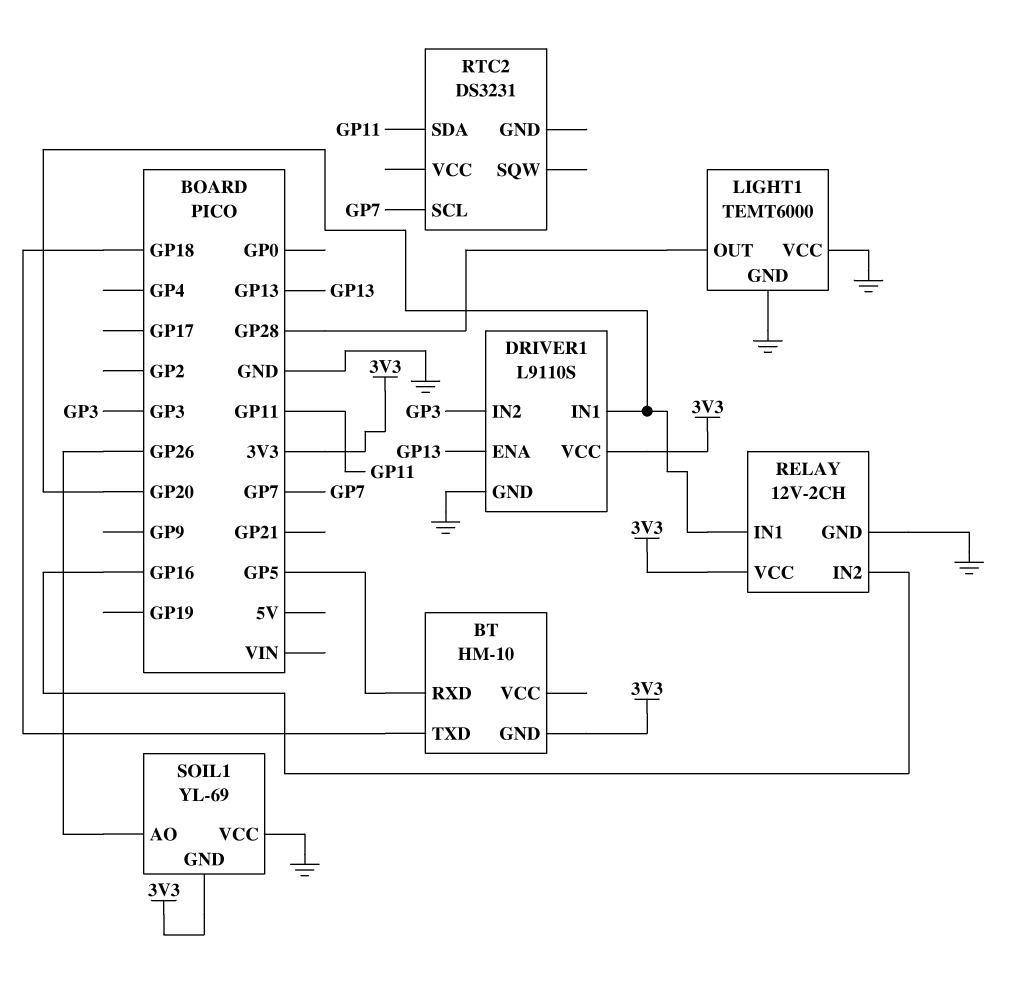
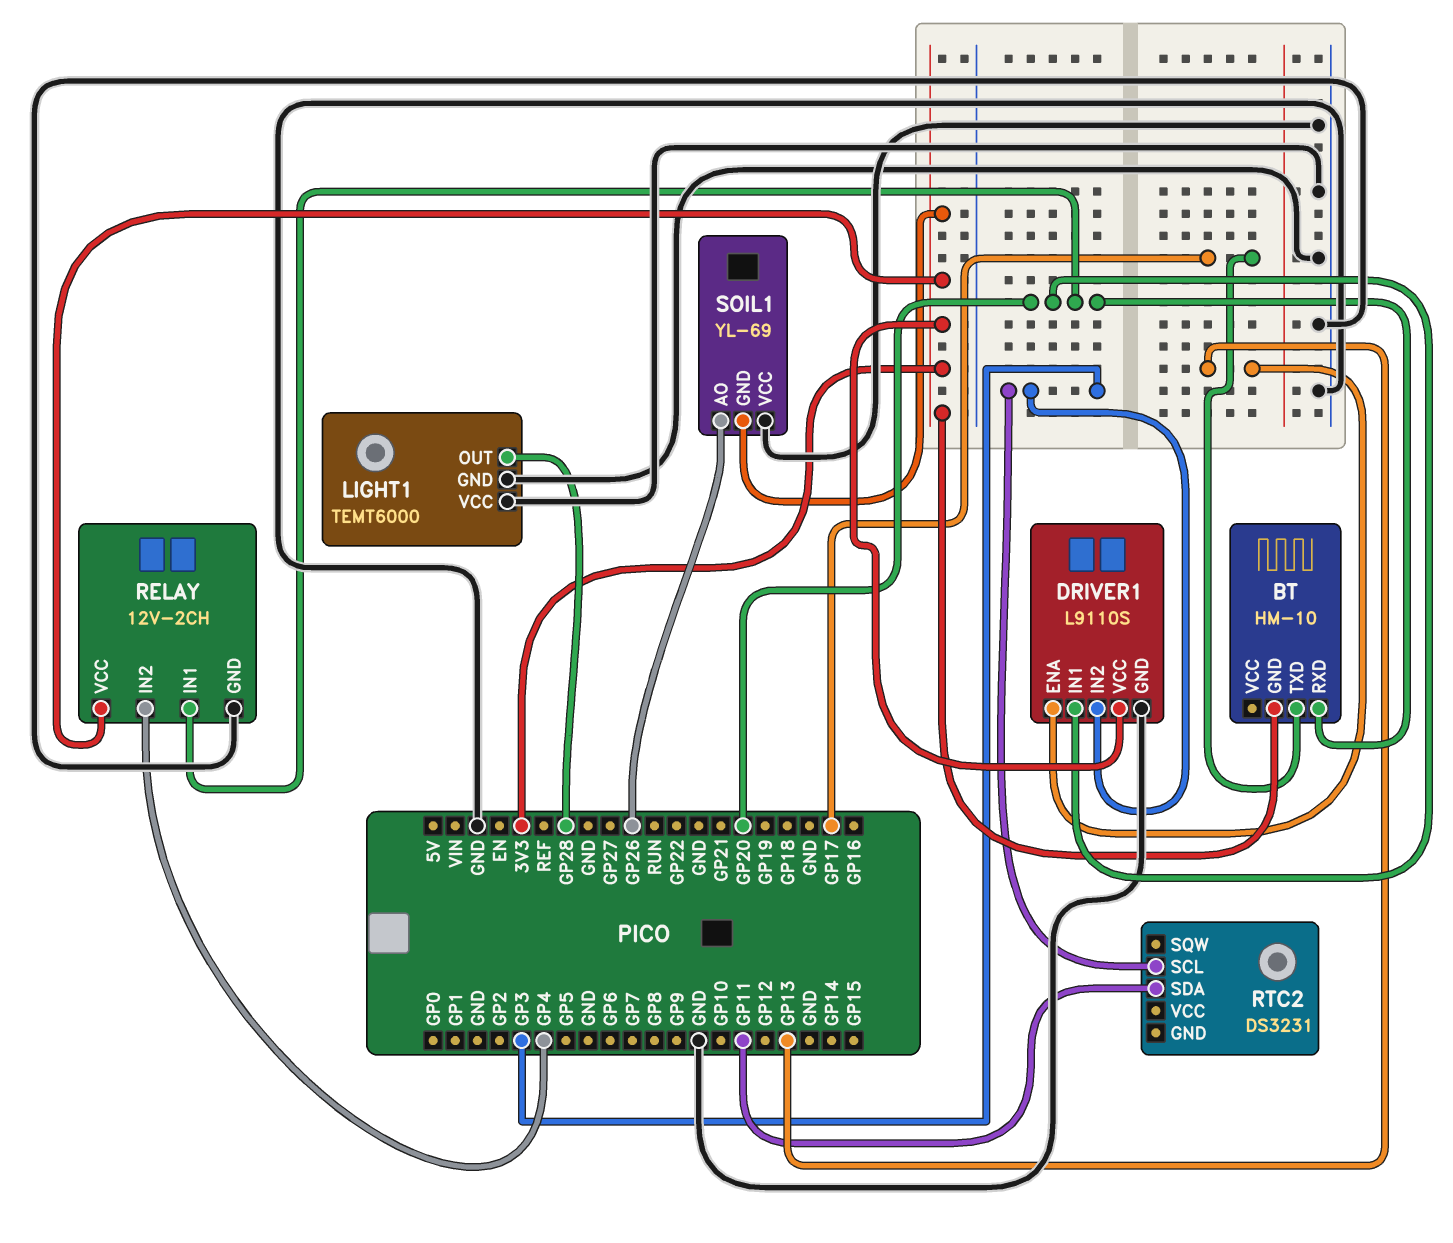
BT pin RXD: GP5 -> GP20
BT pin TXD: GP18 -> GP17
RELAY pin IN2: GP16 -> GP4
RTC2 pin SCL: GP7 -> GP3

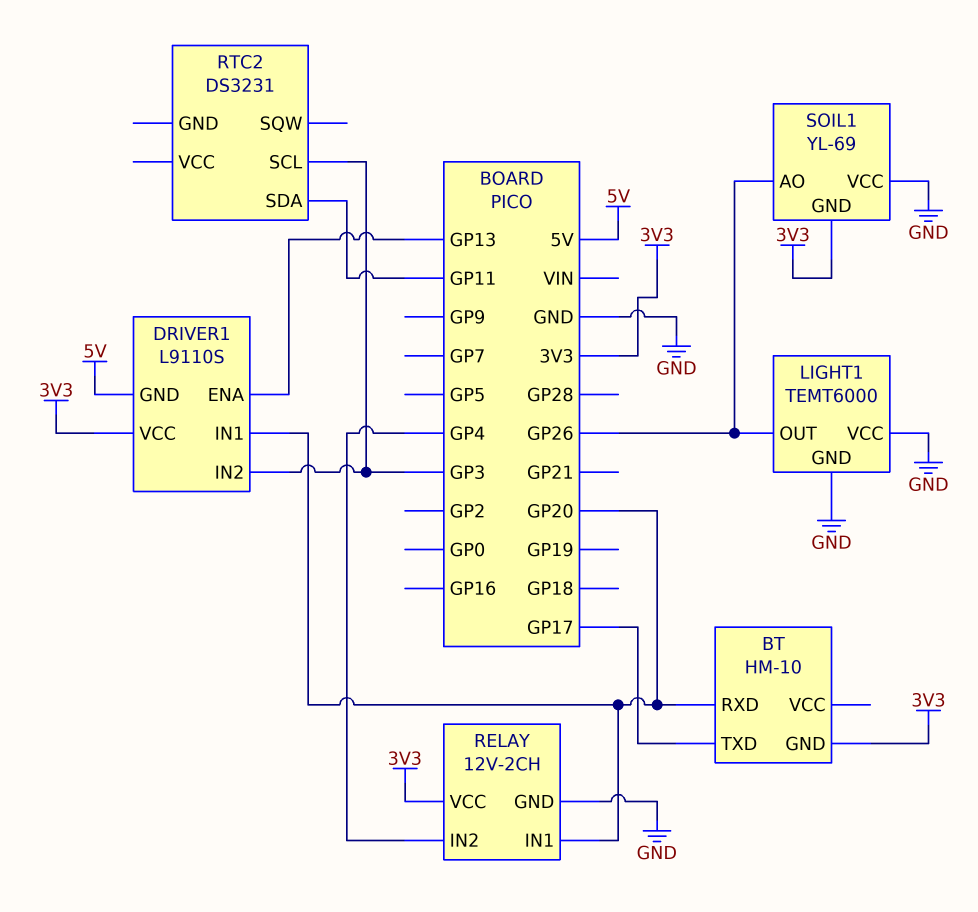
DRIVER1 pin GND: GND -> 5V
LIGHT1 pin OUT: GP28 -> GP26

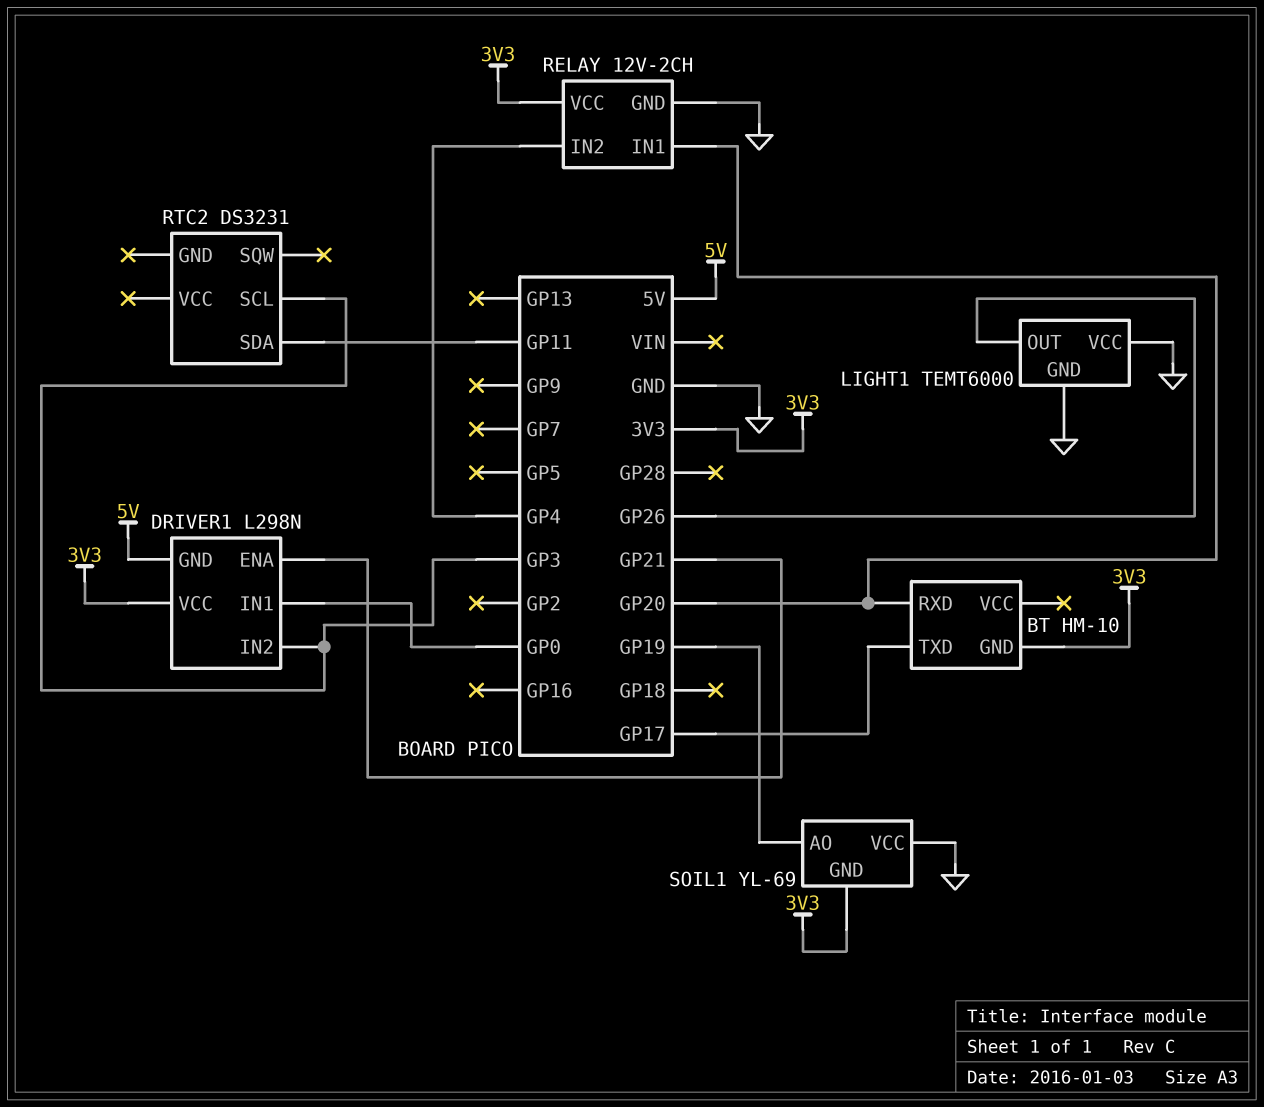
DRIVER1: L9110S -> L298N
DRIVER1 pin ENA: GP13 -> GP21
DRIVER1 pin IN1: GP20 -> GP0
SOIL1 pin AO: GP26 -> GP19

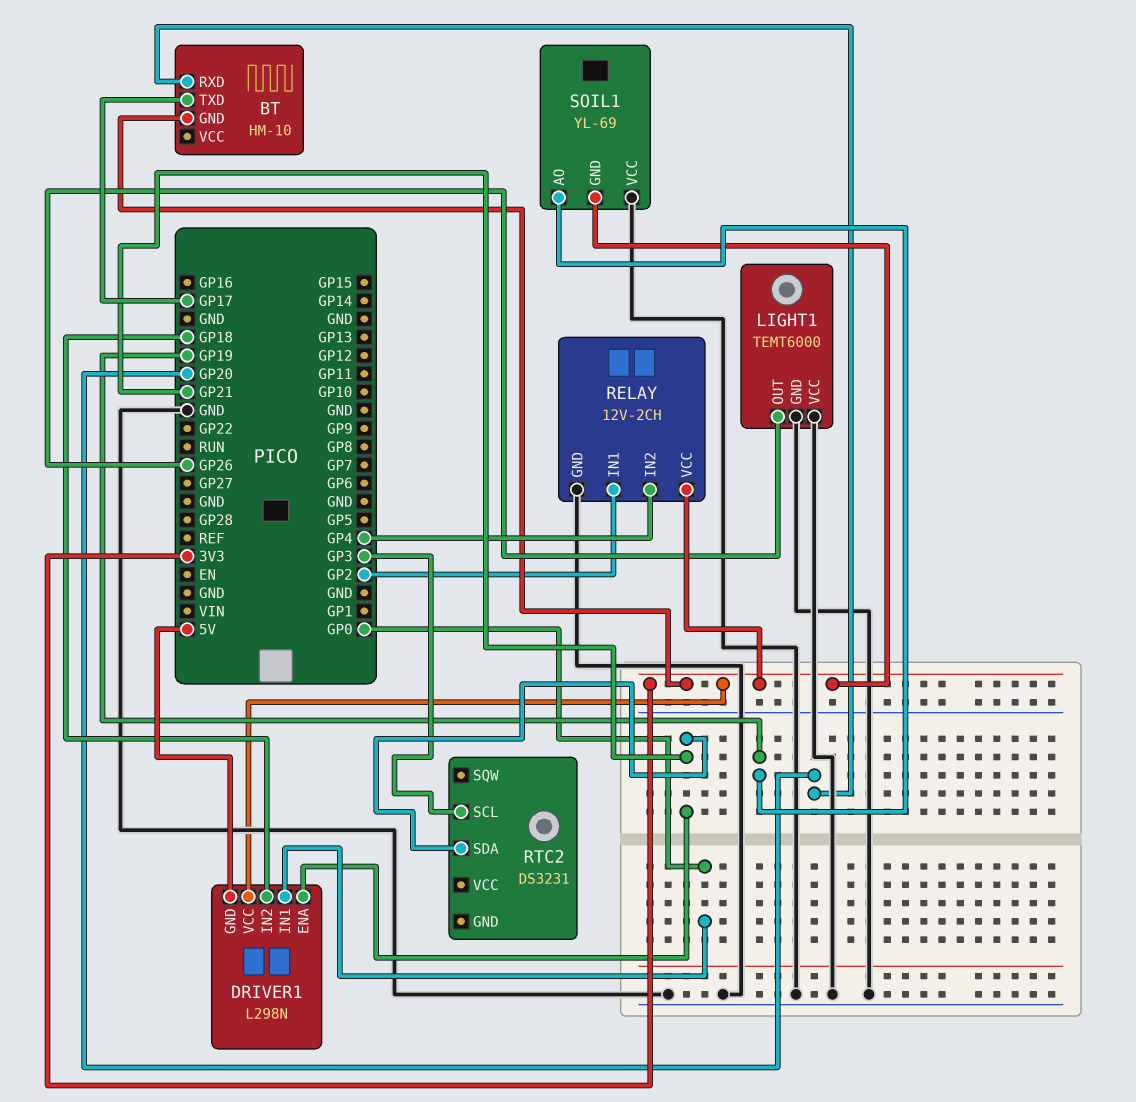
DRIVER1 pin IN2: GP3 -> GP18
RELAY pin IN1: GP20 -> GP2
RTC2 pin SDA: GP11 -> GP21

